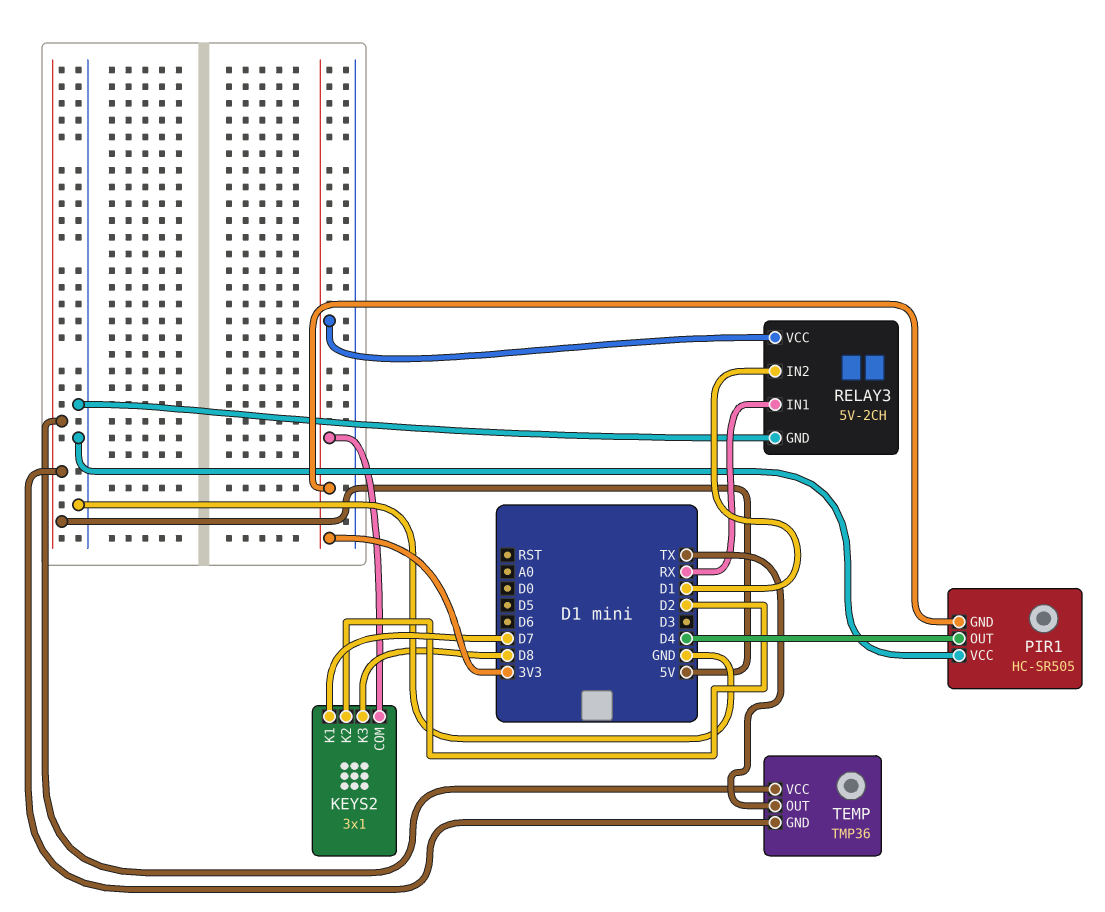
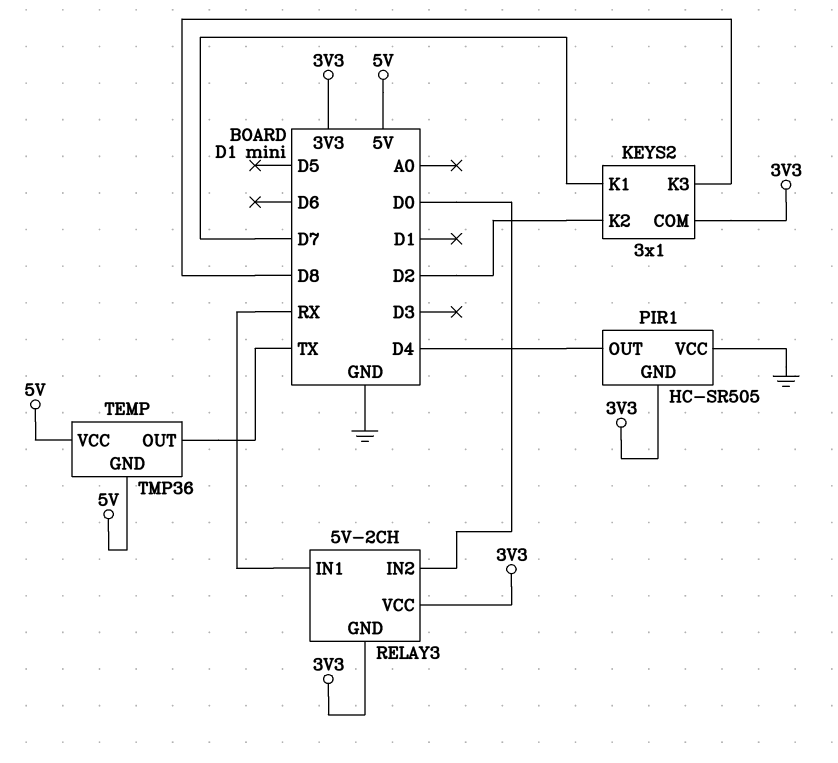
RELAY3 pin GND: GND -> 3V3
RELAY3 pin IN2: D1 -> D0

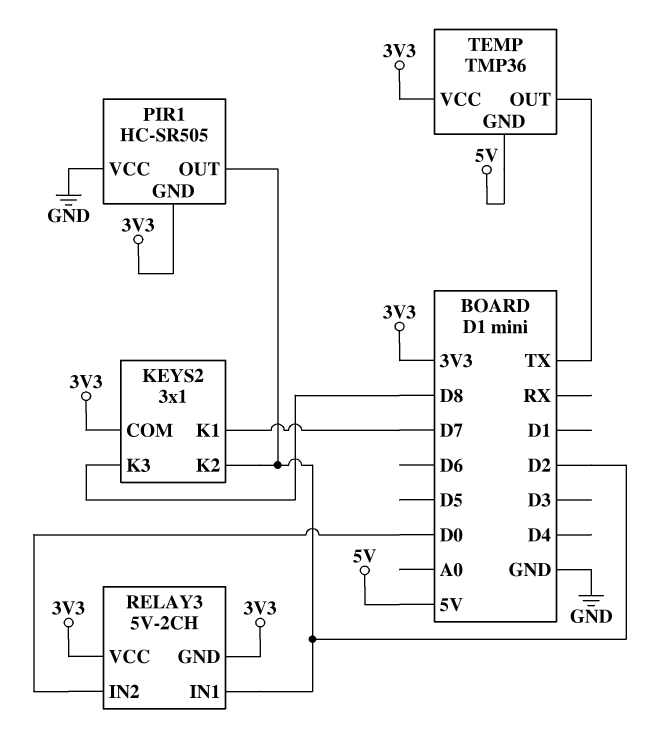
PIR1 pin OUT: D4 -> D2
RELAY3 pin IN1: RX -> D2
TEMP pin VCC: 5V -> 3V3

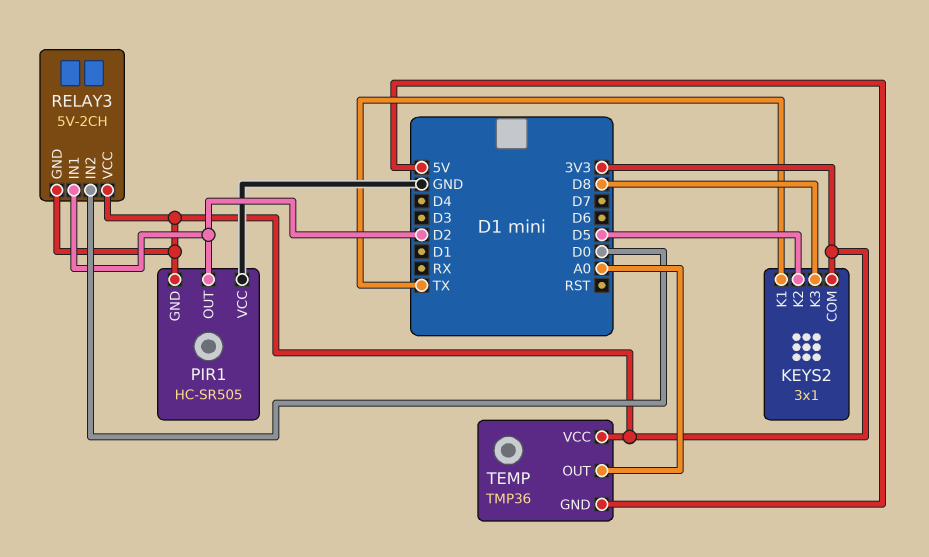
KEYS2 pin K1: D7 -> TX
KEYS2 pin K2: D2 -> D5
TEMP pin OUT: TX -> A0

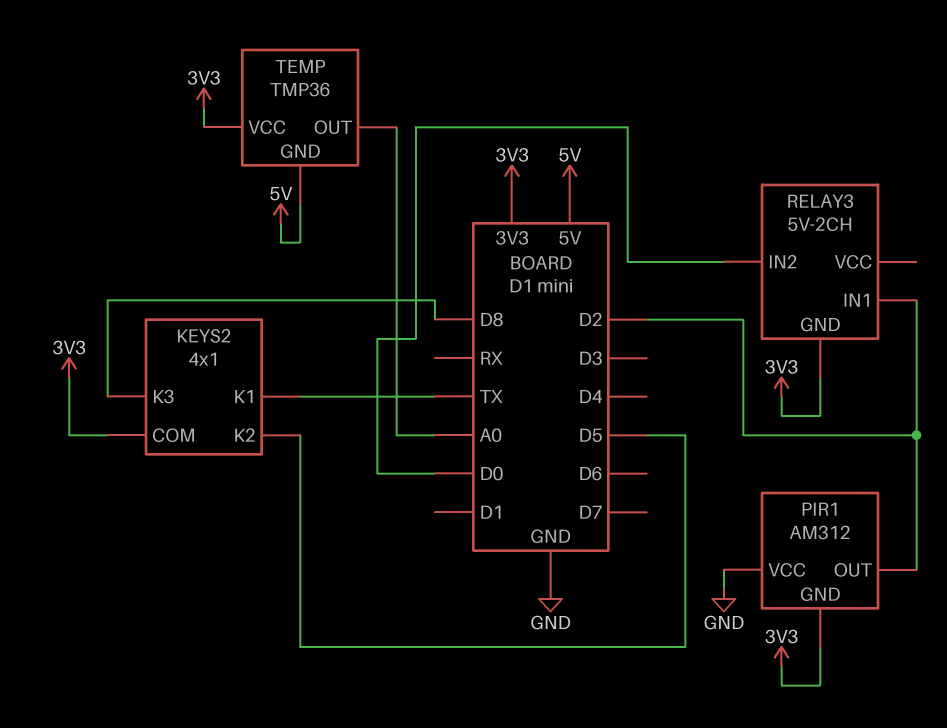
KEYS2: 3x1 -> 4x1
PIR1: HC-SR505 -> AM312
RELAY3 pin VCC: 3V3 -> none

